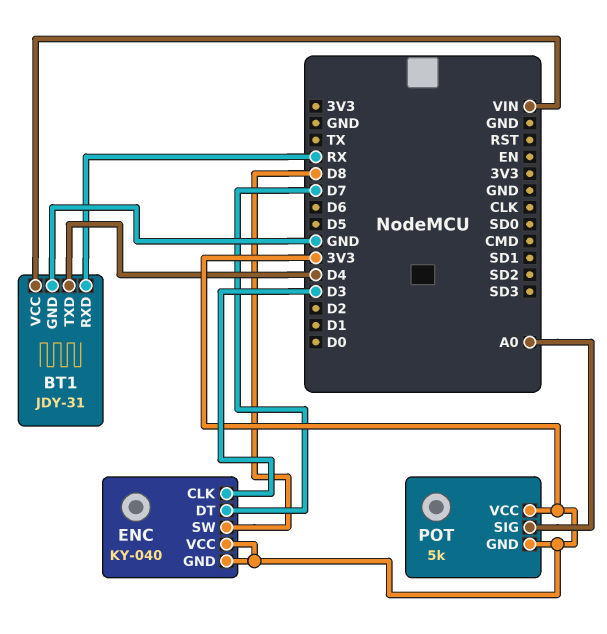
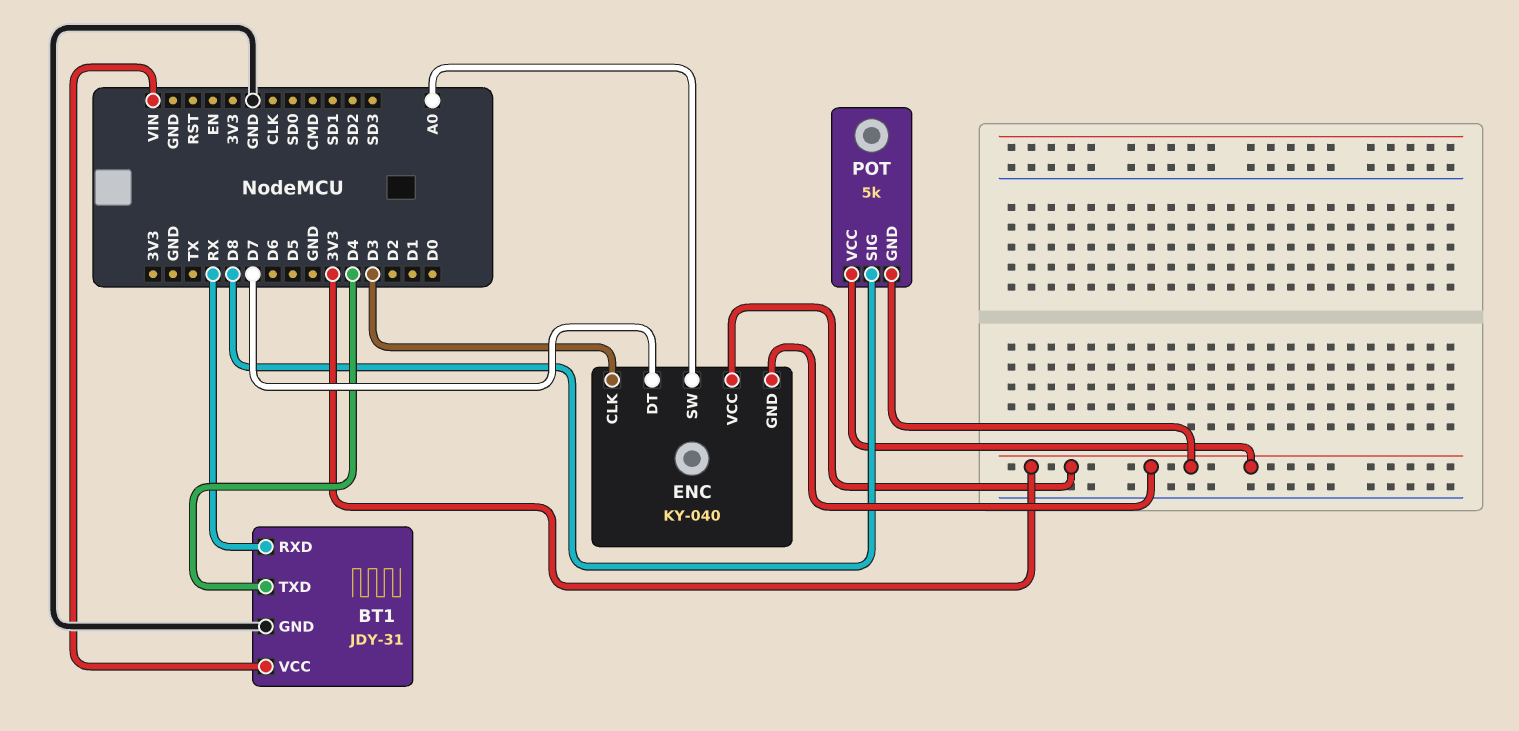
ENC pin SW: D8 -> A0
POT pin SIG: A0 -> D8

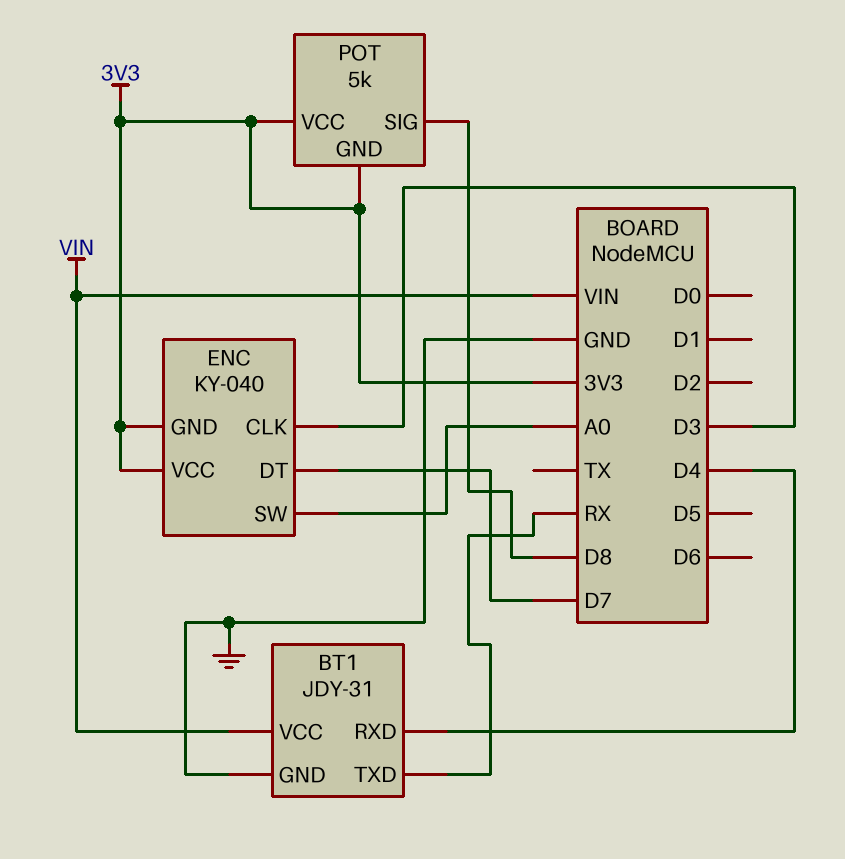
BT1 pin RXD: RX -> D4
BT1 pin TXD: D4 -> RX

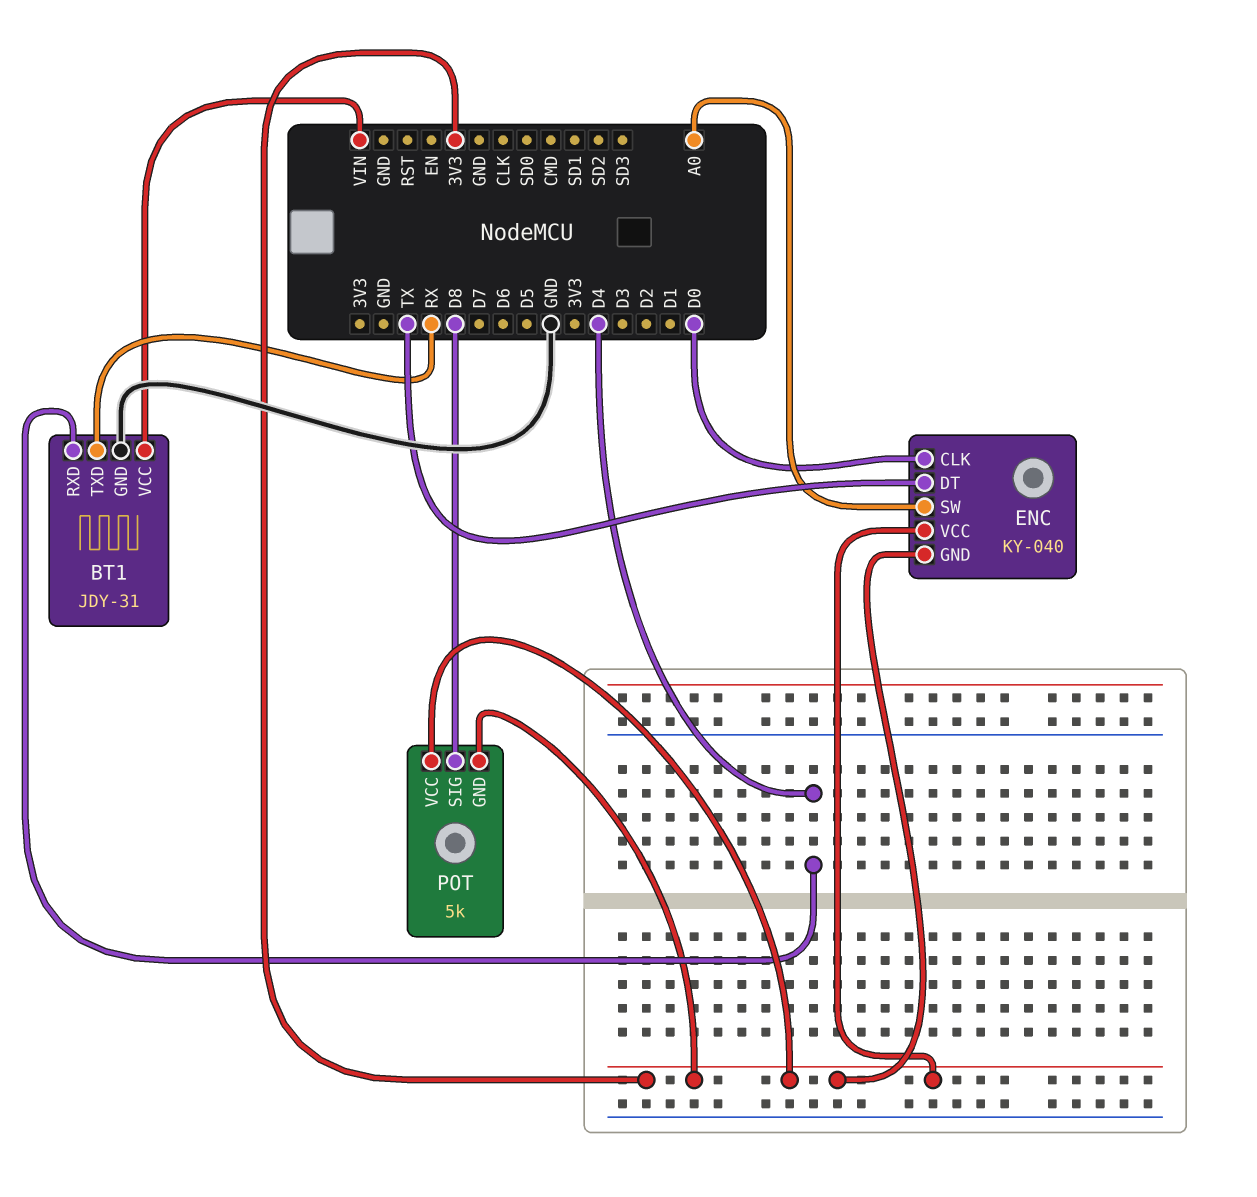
ENC pin CLK: D3 -> D0
ENC pin DT: D7 -> TX

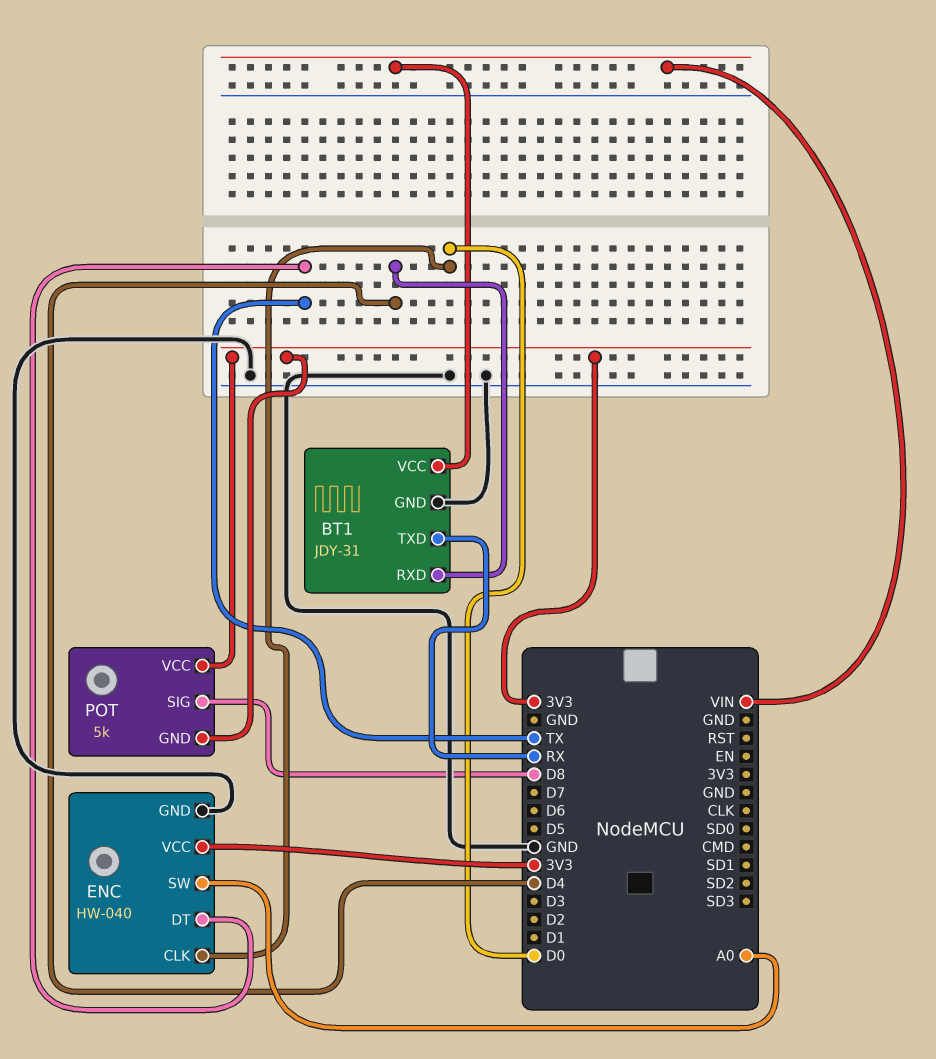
ENC: KY-040 -> HW-040
ENC pin GND: 3V3 -> GND

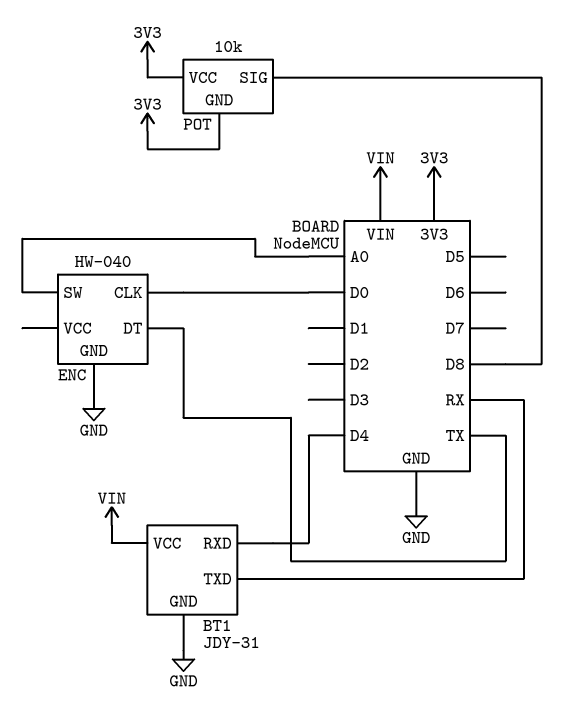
ENC pin VCC: 3V3 -> none
POT: 5k -> 10k

